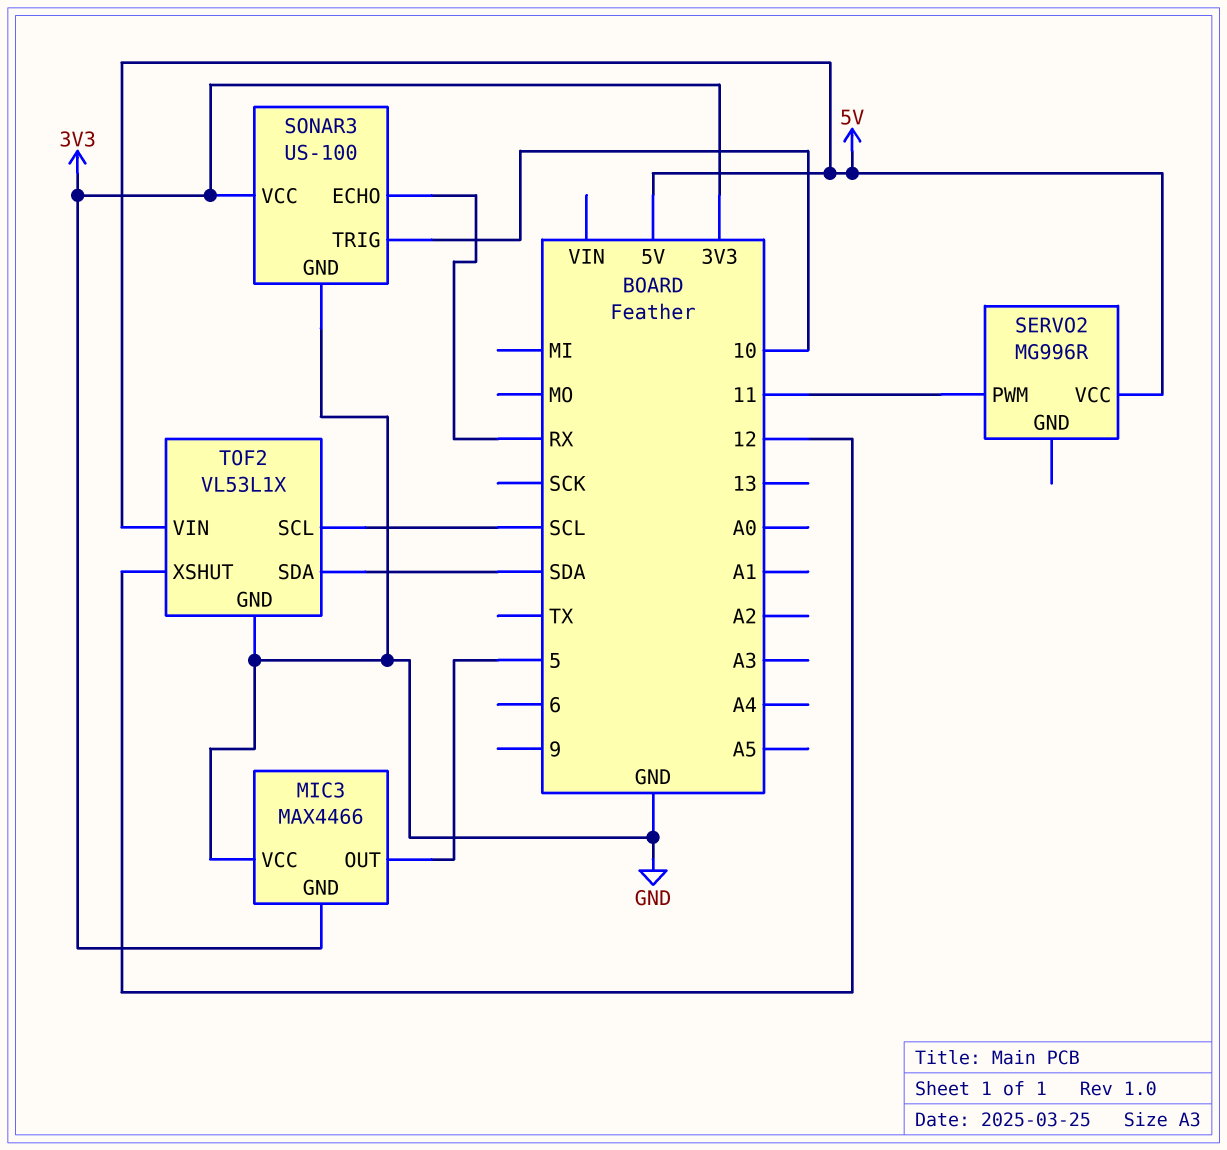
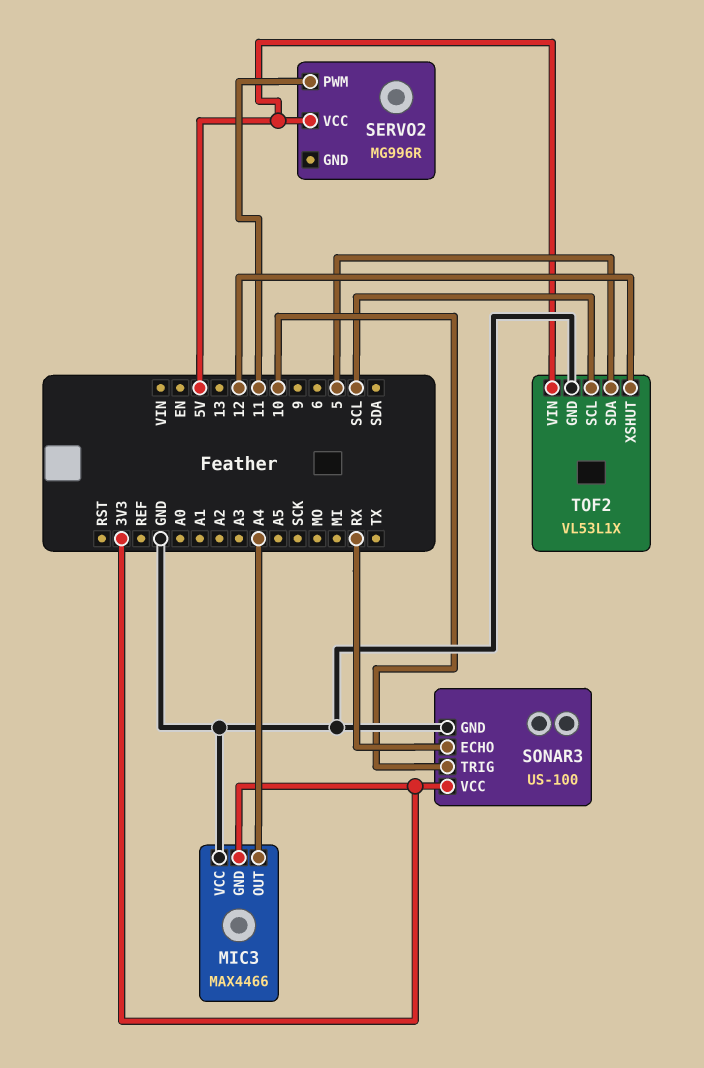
MIC3 pin OUT: 5 -> A4
TOF2 pin SDA: SDA -> 5

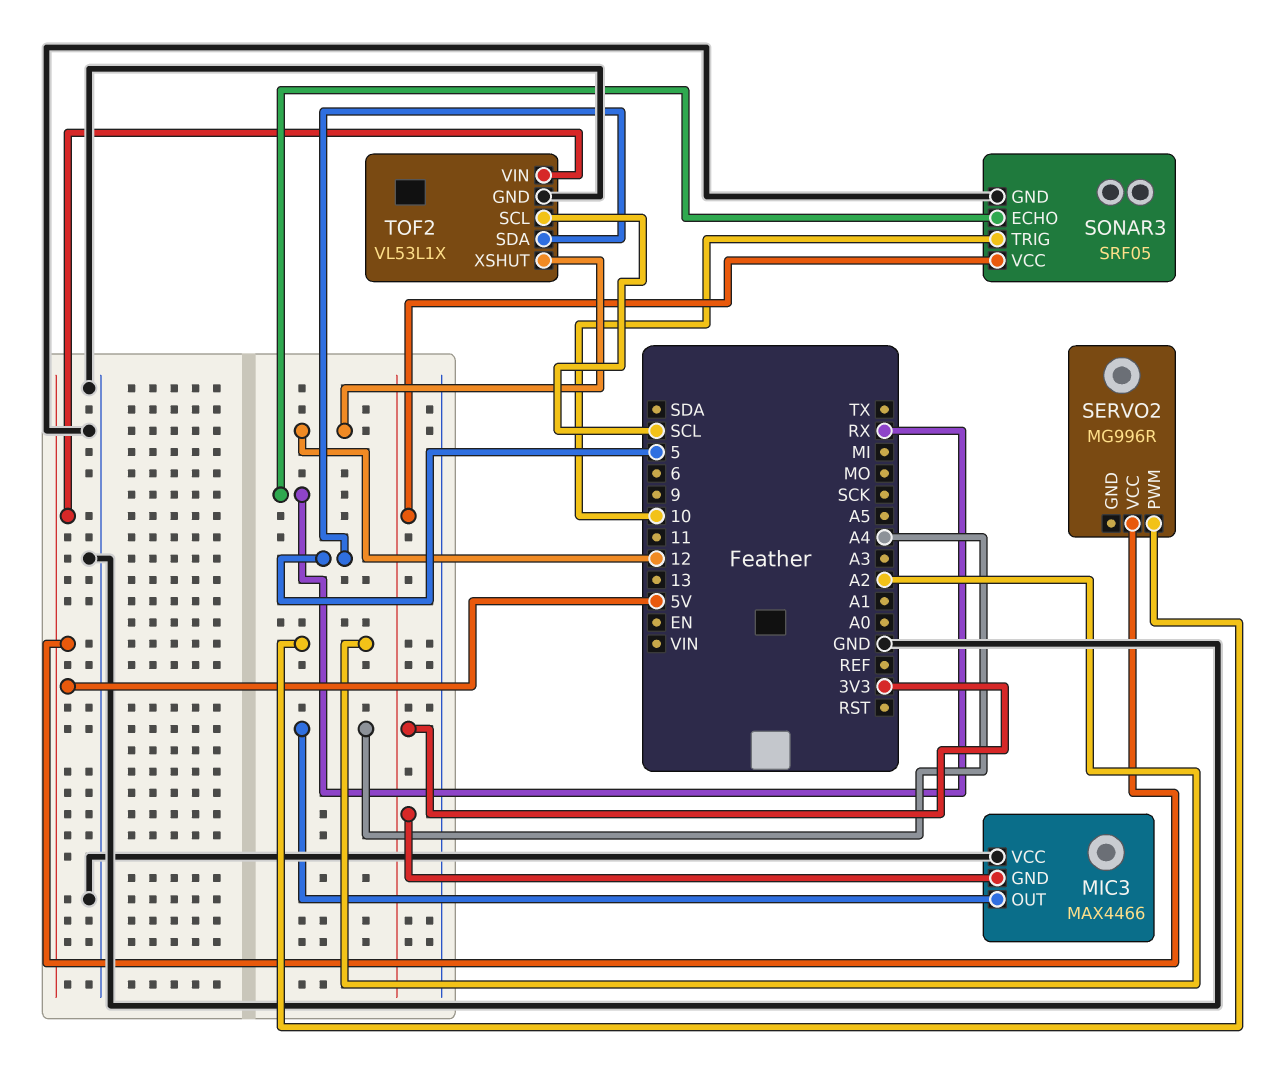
SERVO2 pin PWM: 11 -> A2
SONAR3: US-100 -> SRF05

